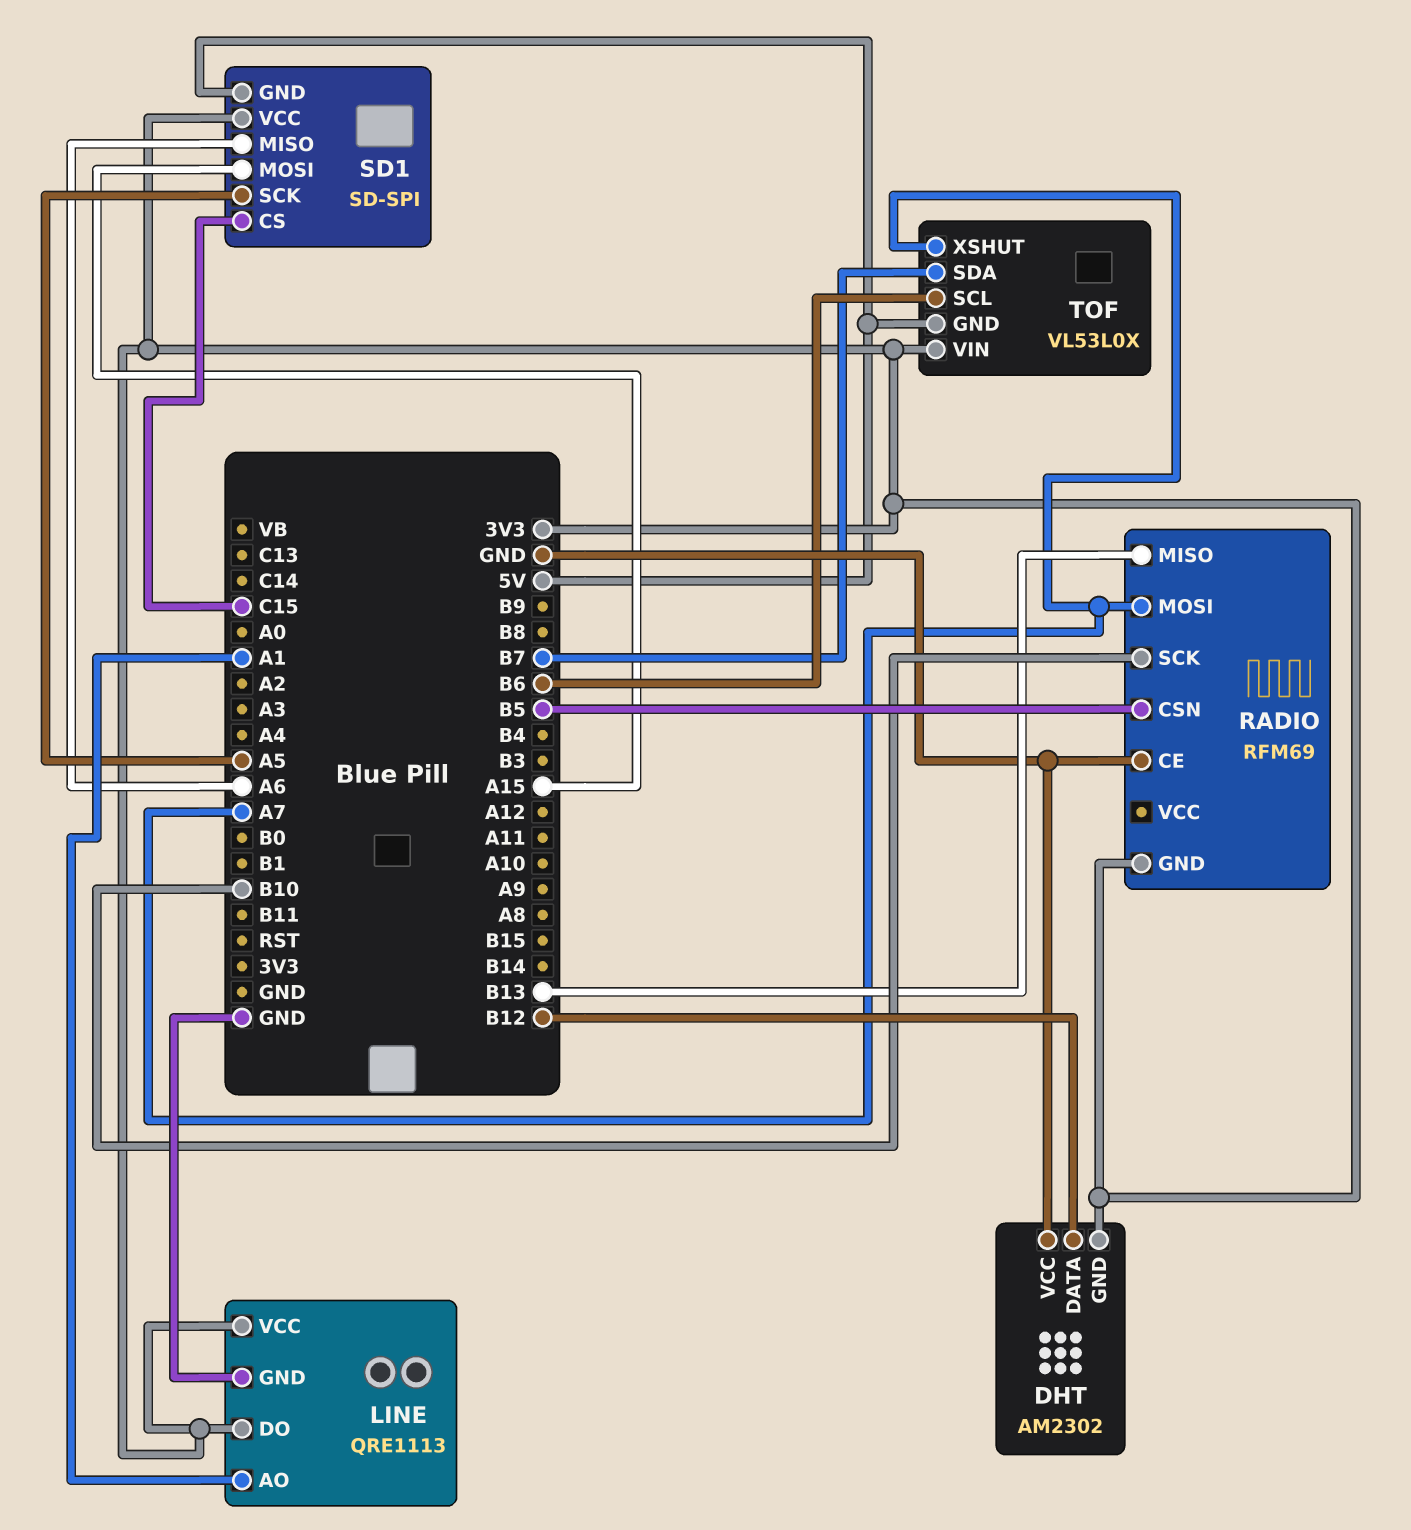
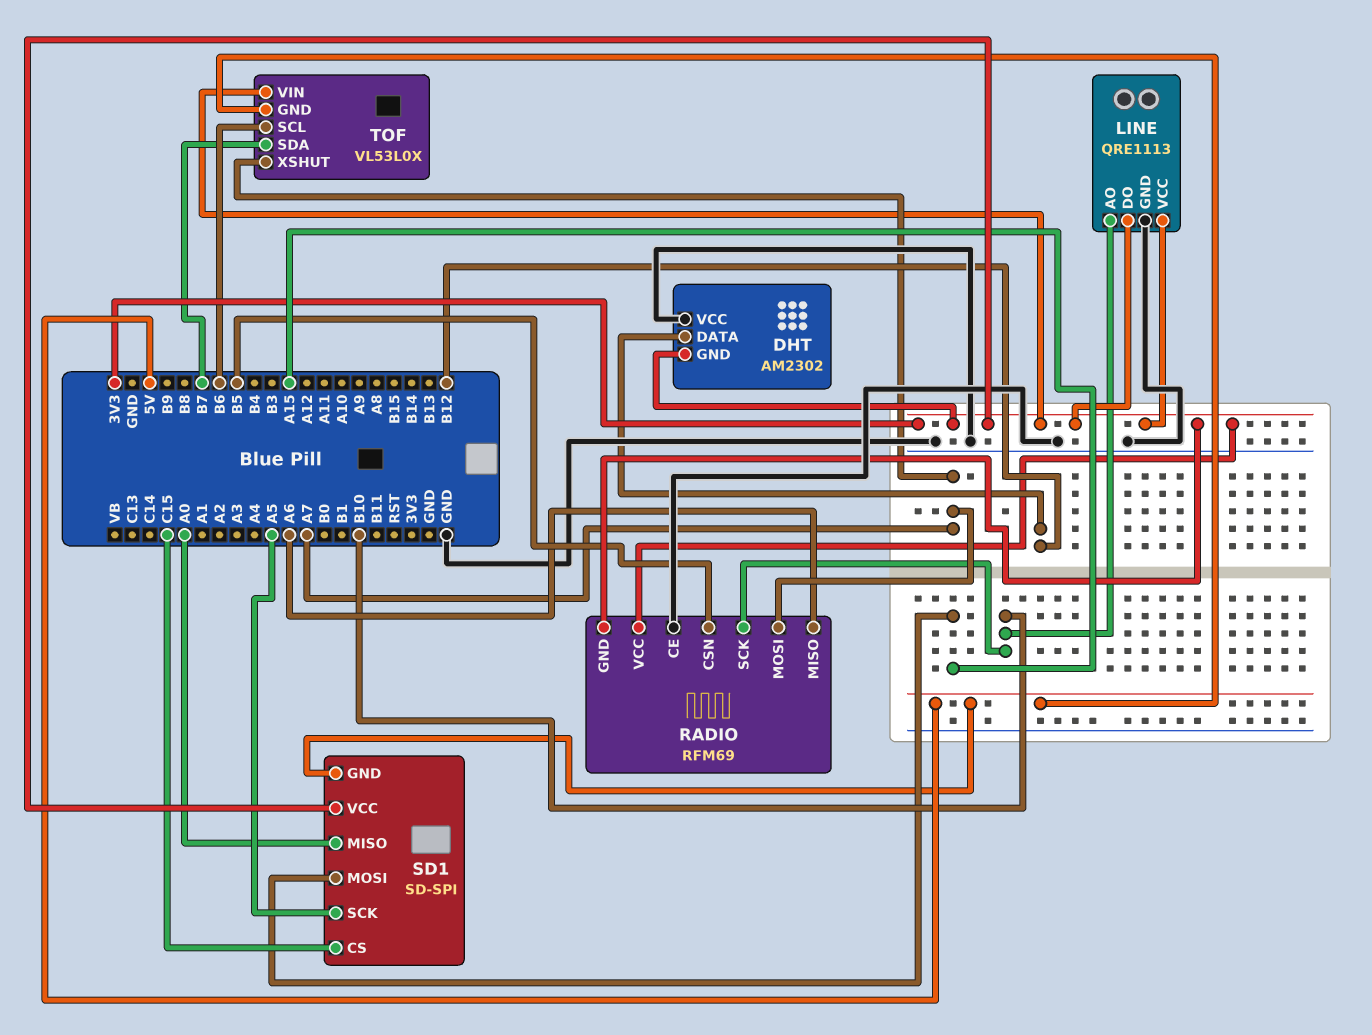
LINE pin AO: A1 -> B10
RADIO pin MISO: B13 -> A6
RADIO pin VCC: none -> 3V3
SD1 pin MISO: A6 -> A0

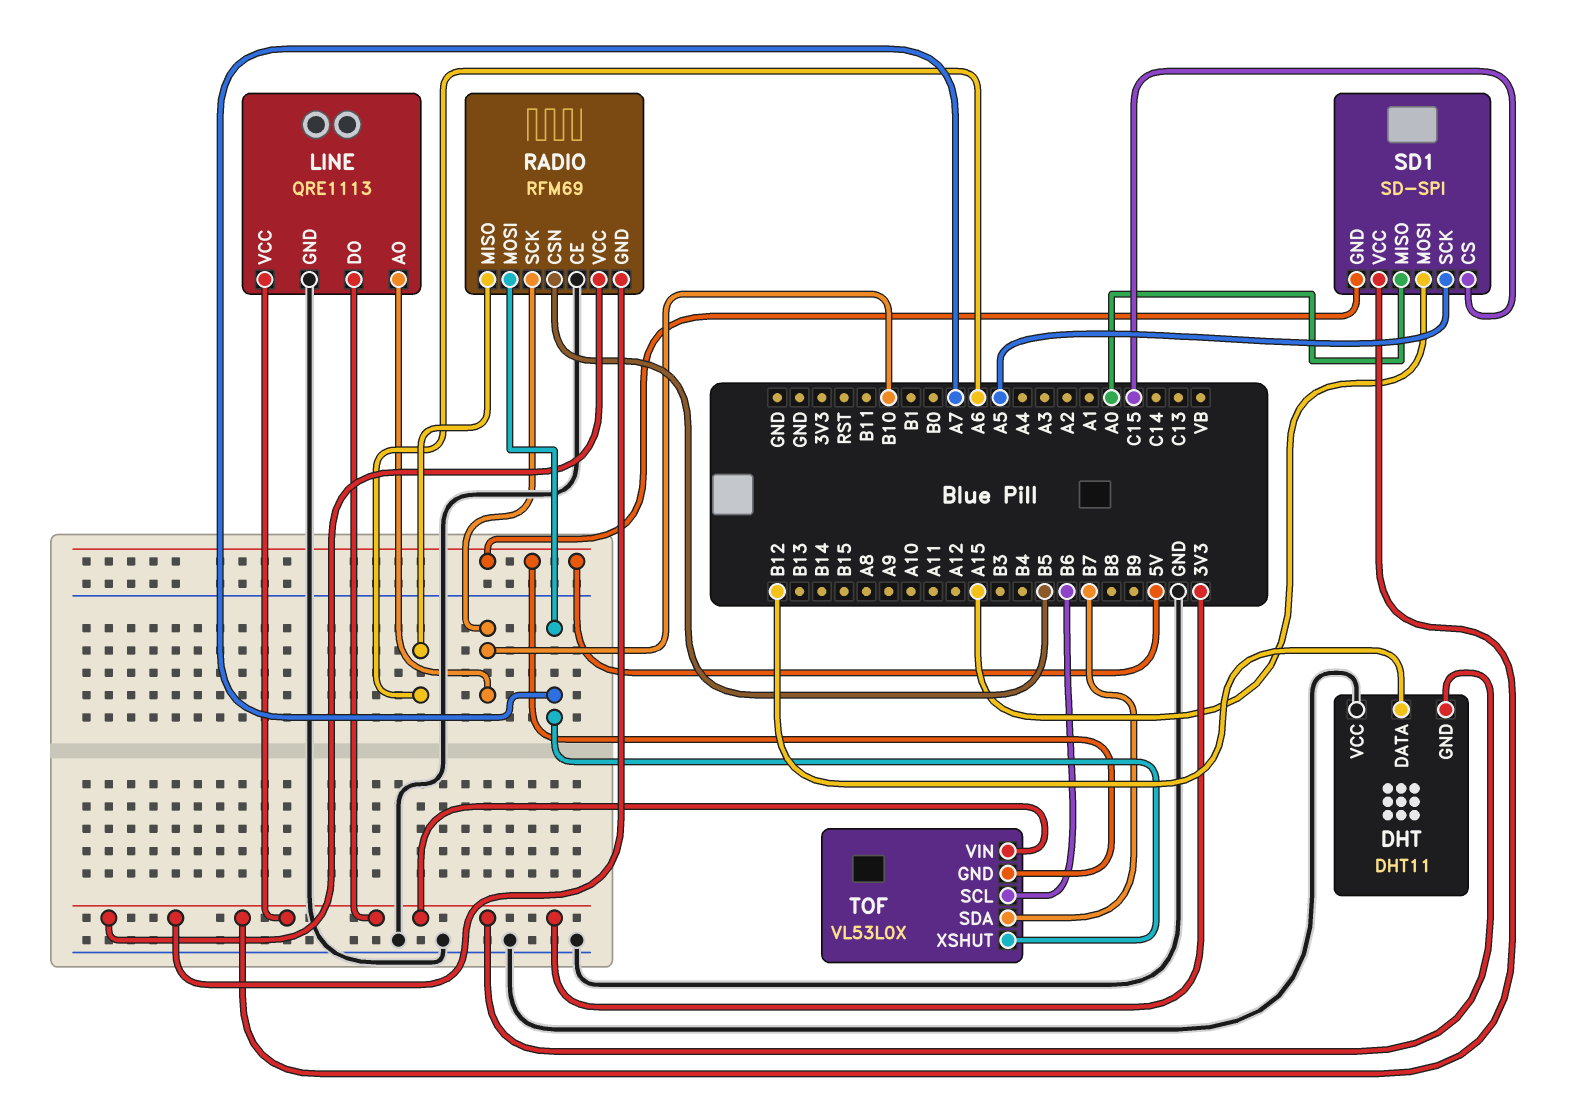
DHT: AM2302 -> DHT11

